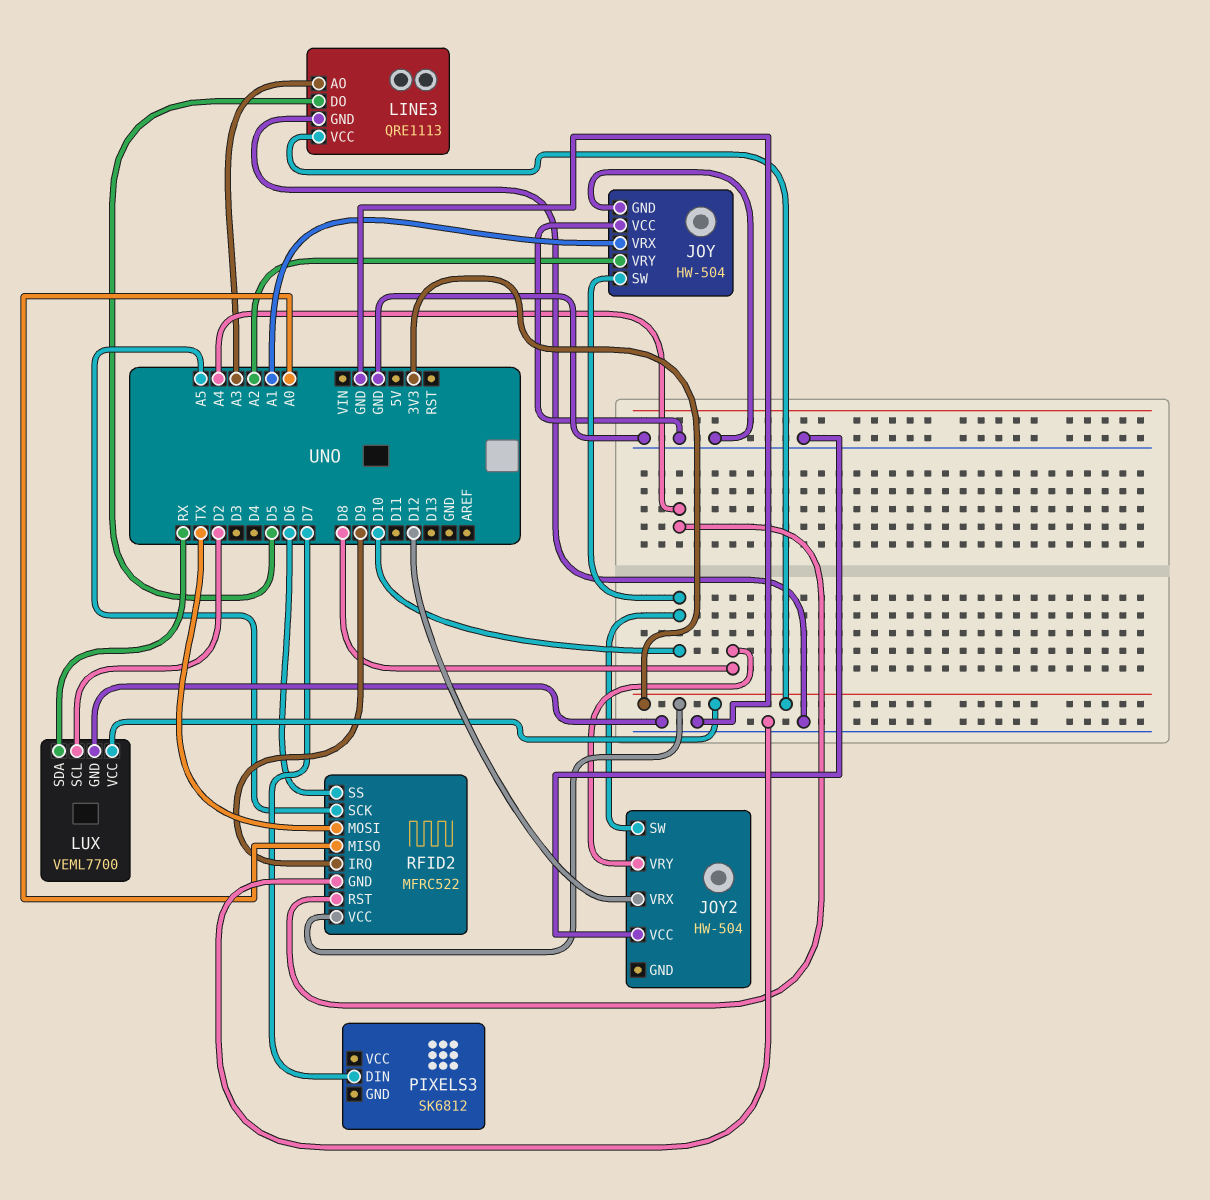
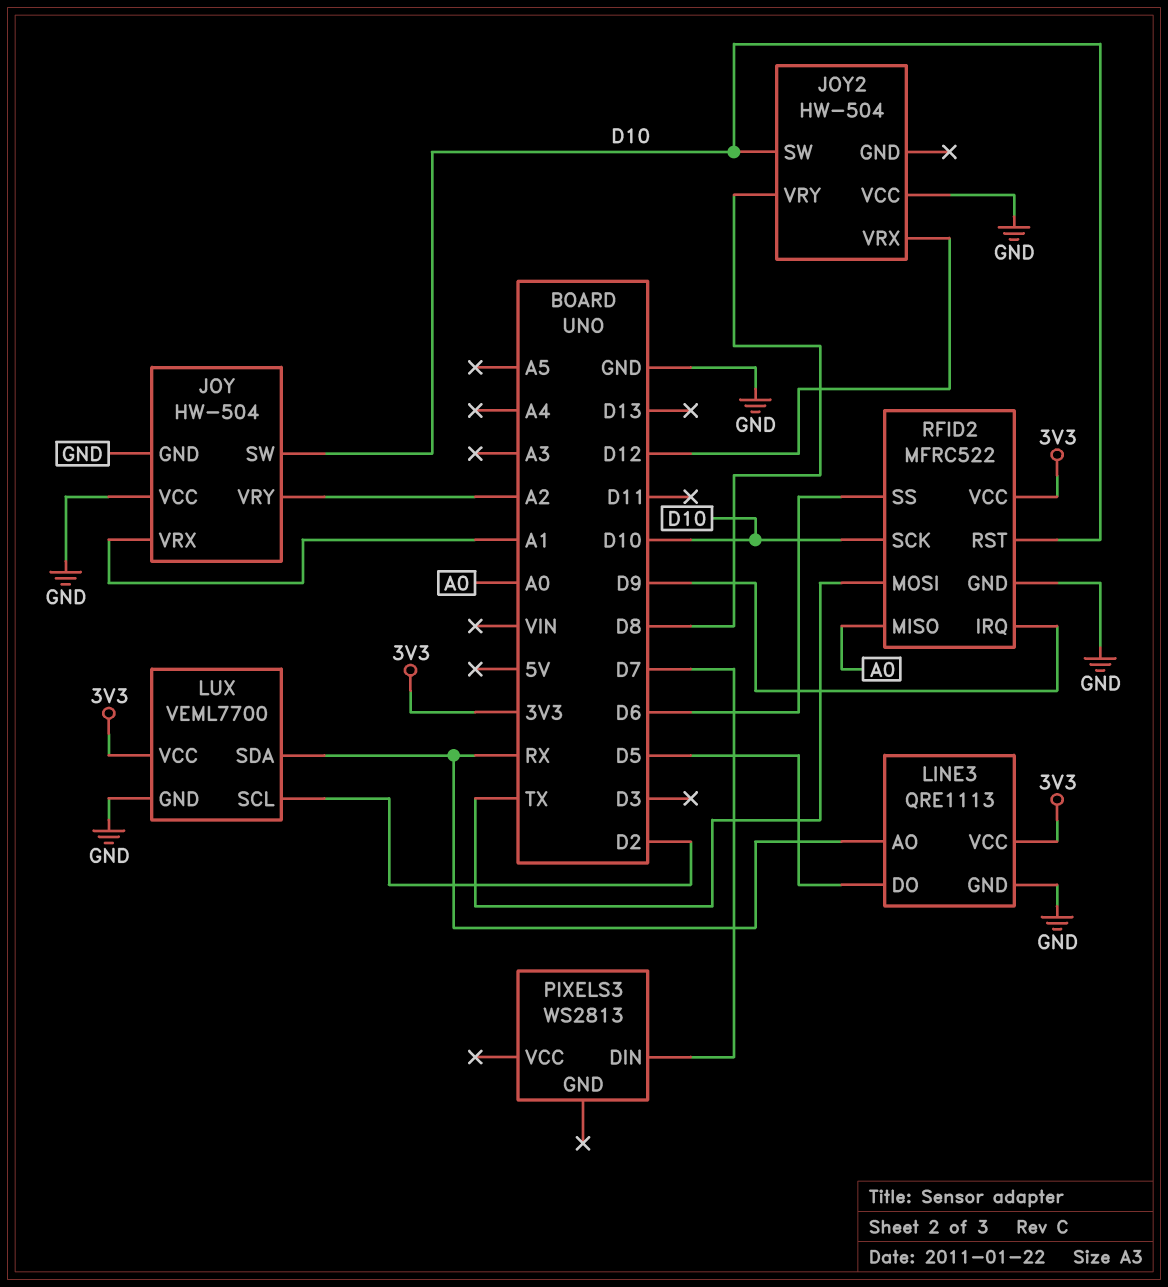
LINE3 pin AO: A3 -> RX
PIXELS3: SK6812 -> WS2813
RFID2 pin RST: A4 -> D10
RFID2 pin SCK: A5 -> D10

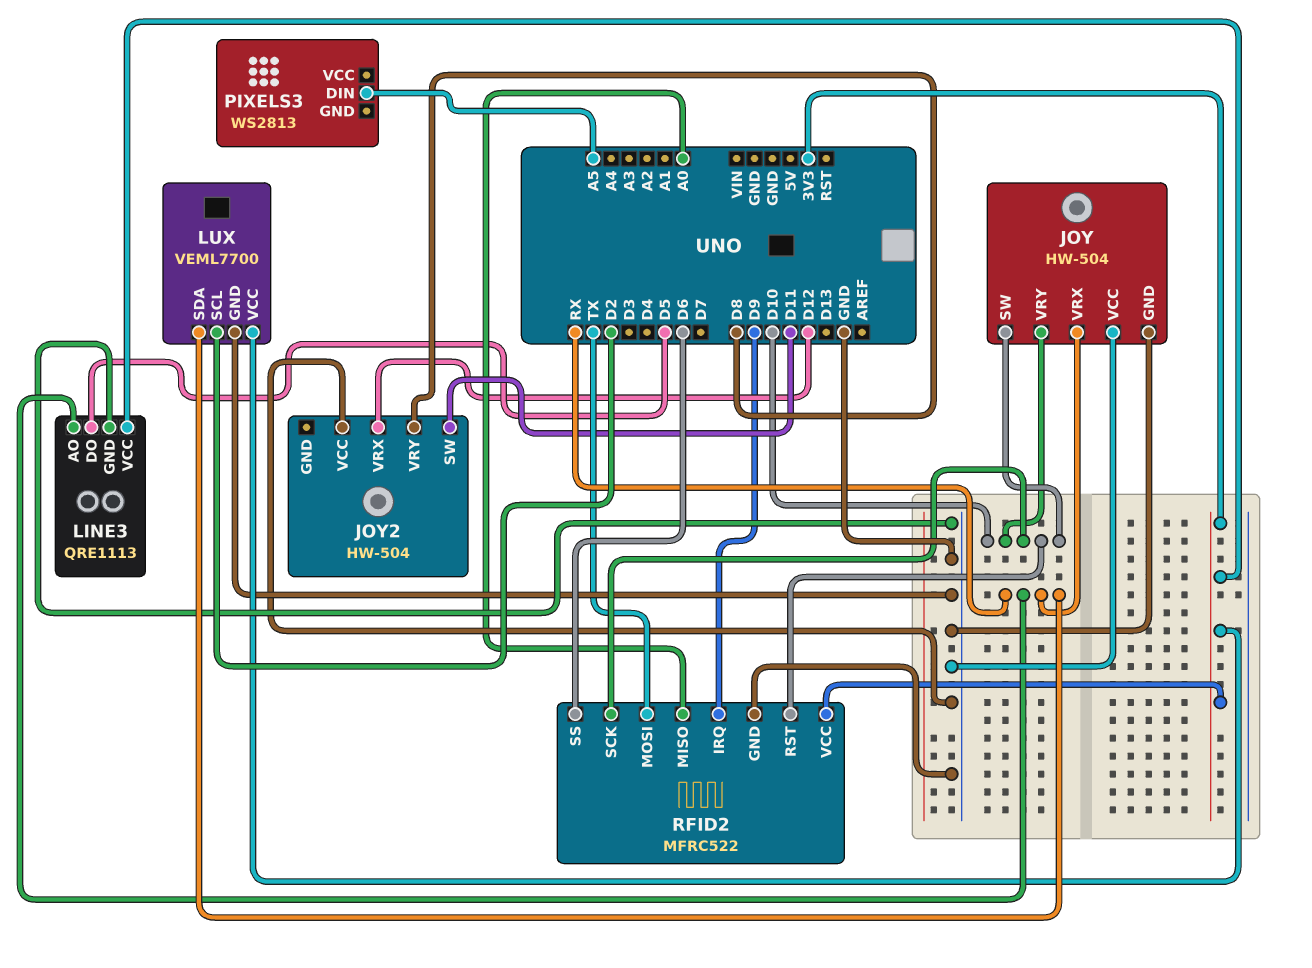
JOY pin VRX: A1 -> RX
JOY pin VRY: A2 -> D10
JOY2 pin SW: D10 -> D11
PIXELS3 pin DIN: D7 -> A5

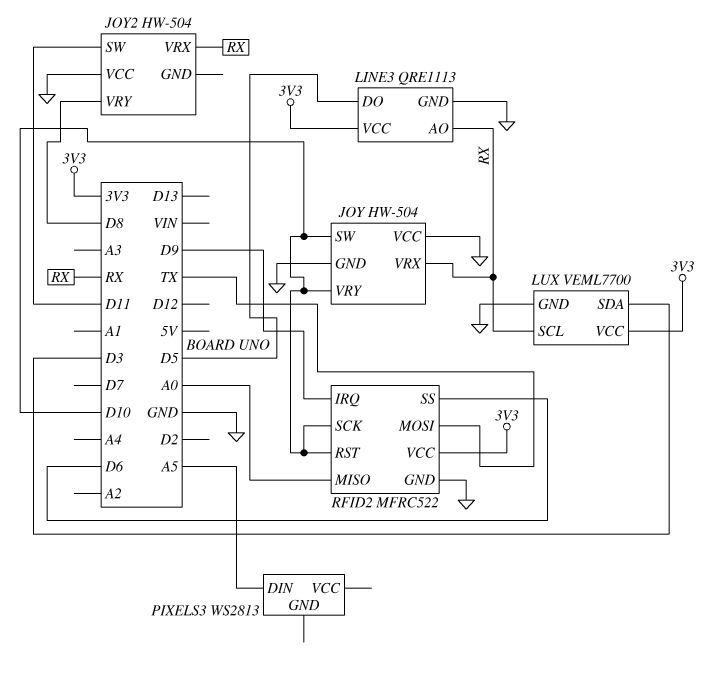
JOY2 pin VRX: D12 -> RX
LUX pin SCL: D2 -> RX
LUX pin SDA: RX -> D3

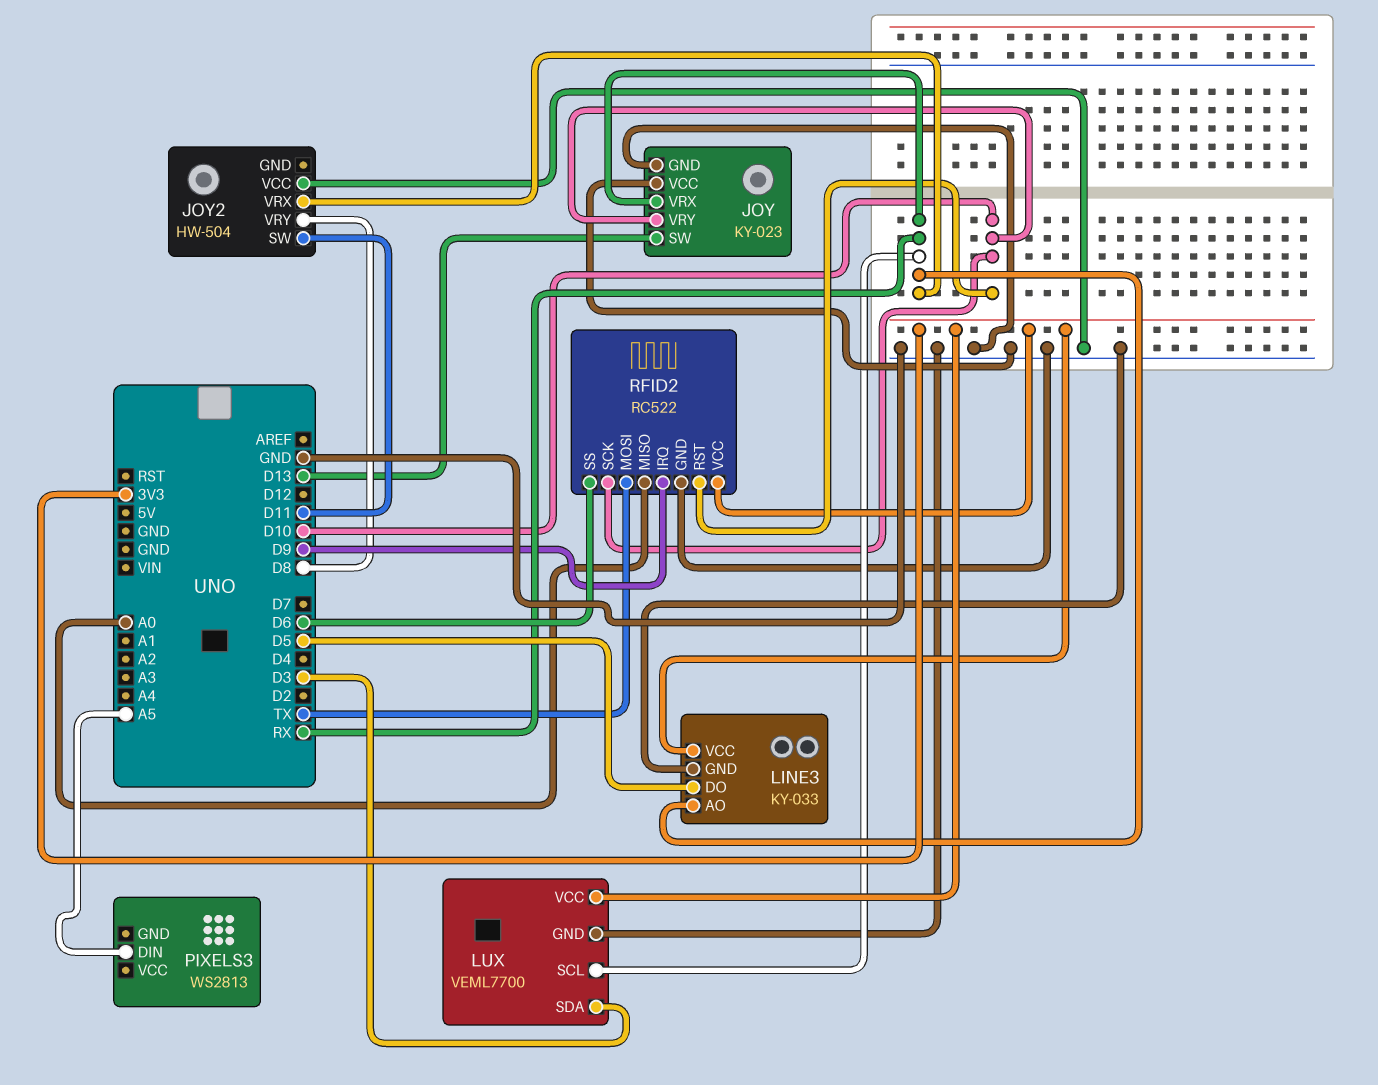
JOY: HW-504 -> KY-023
JOY pin SW: D10 -> D13
LINE3: QRE1113 -> KY-033
RFID2: MFRC522 -> RC522

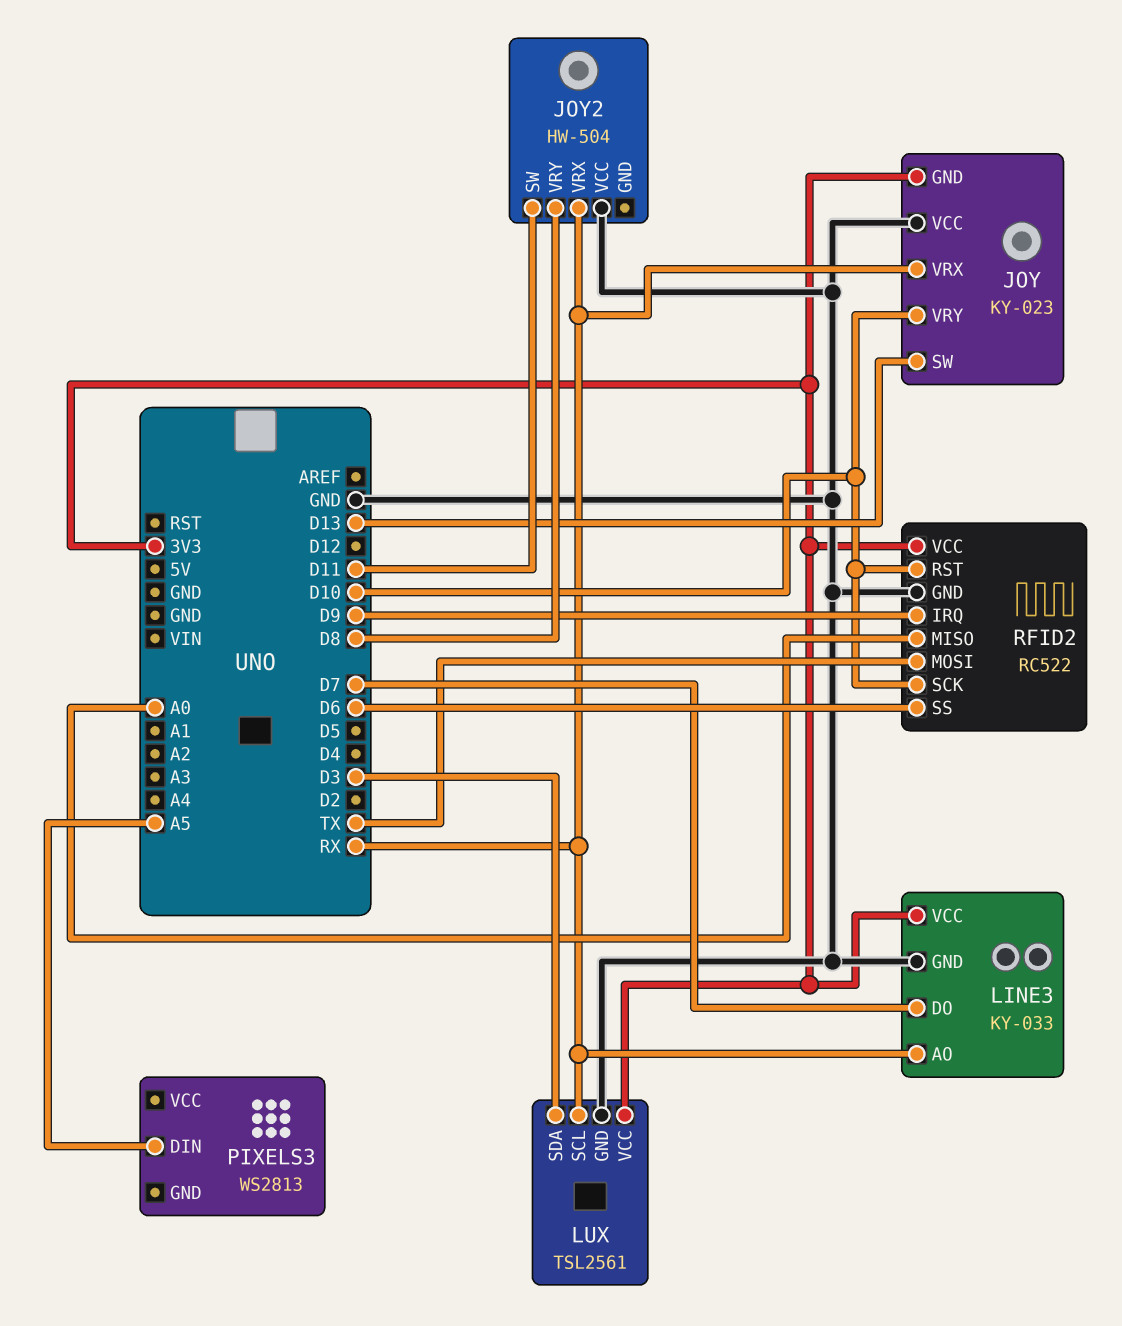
JOY pin GND: GND -> 3V3
LINE3 pin DO: D5 -> D7
LUX: VEML7700 -> TSL2561

